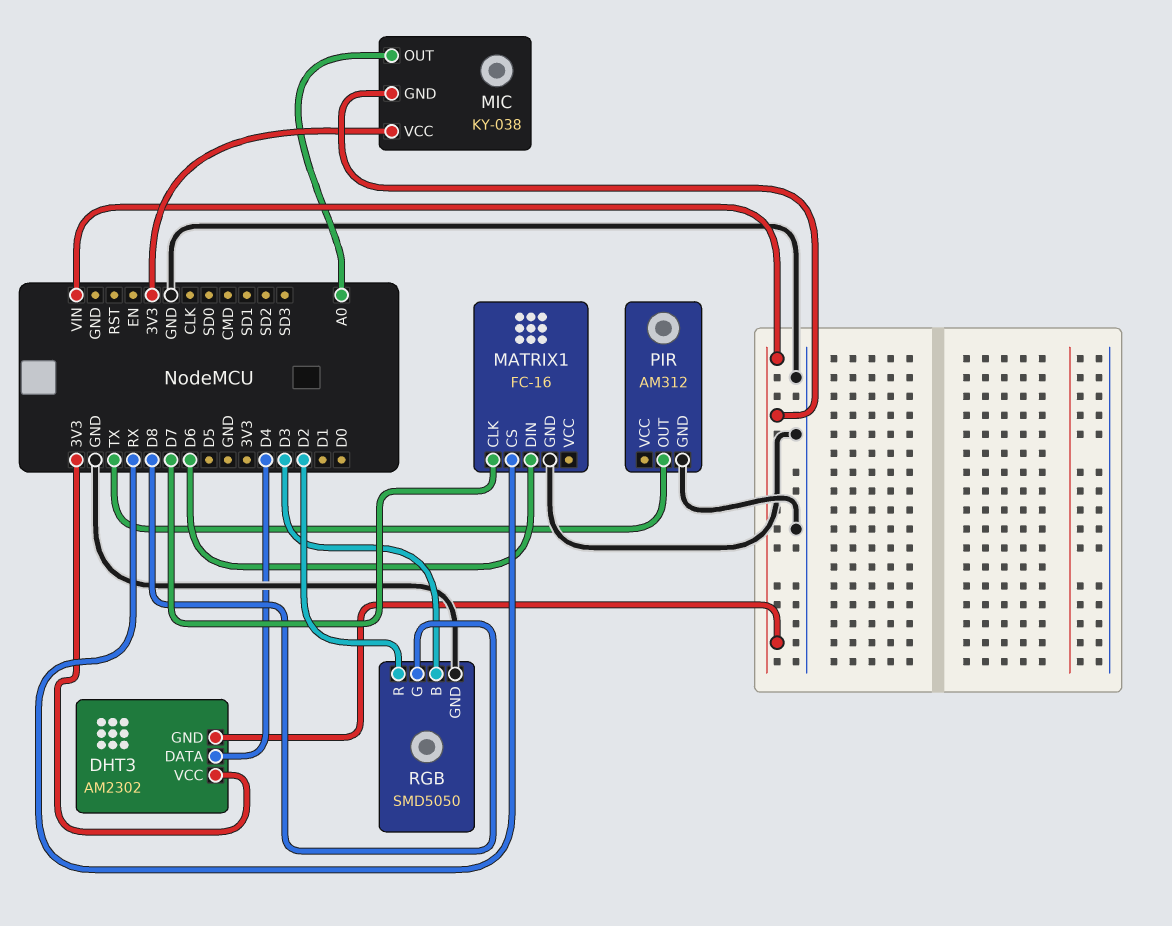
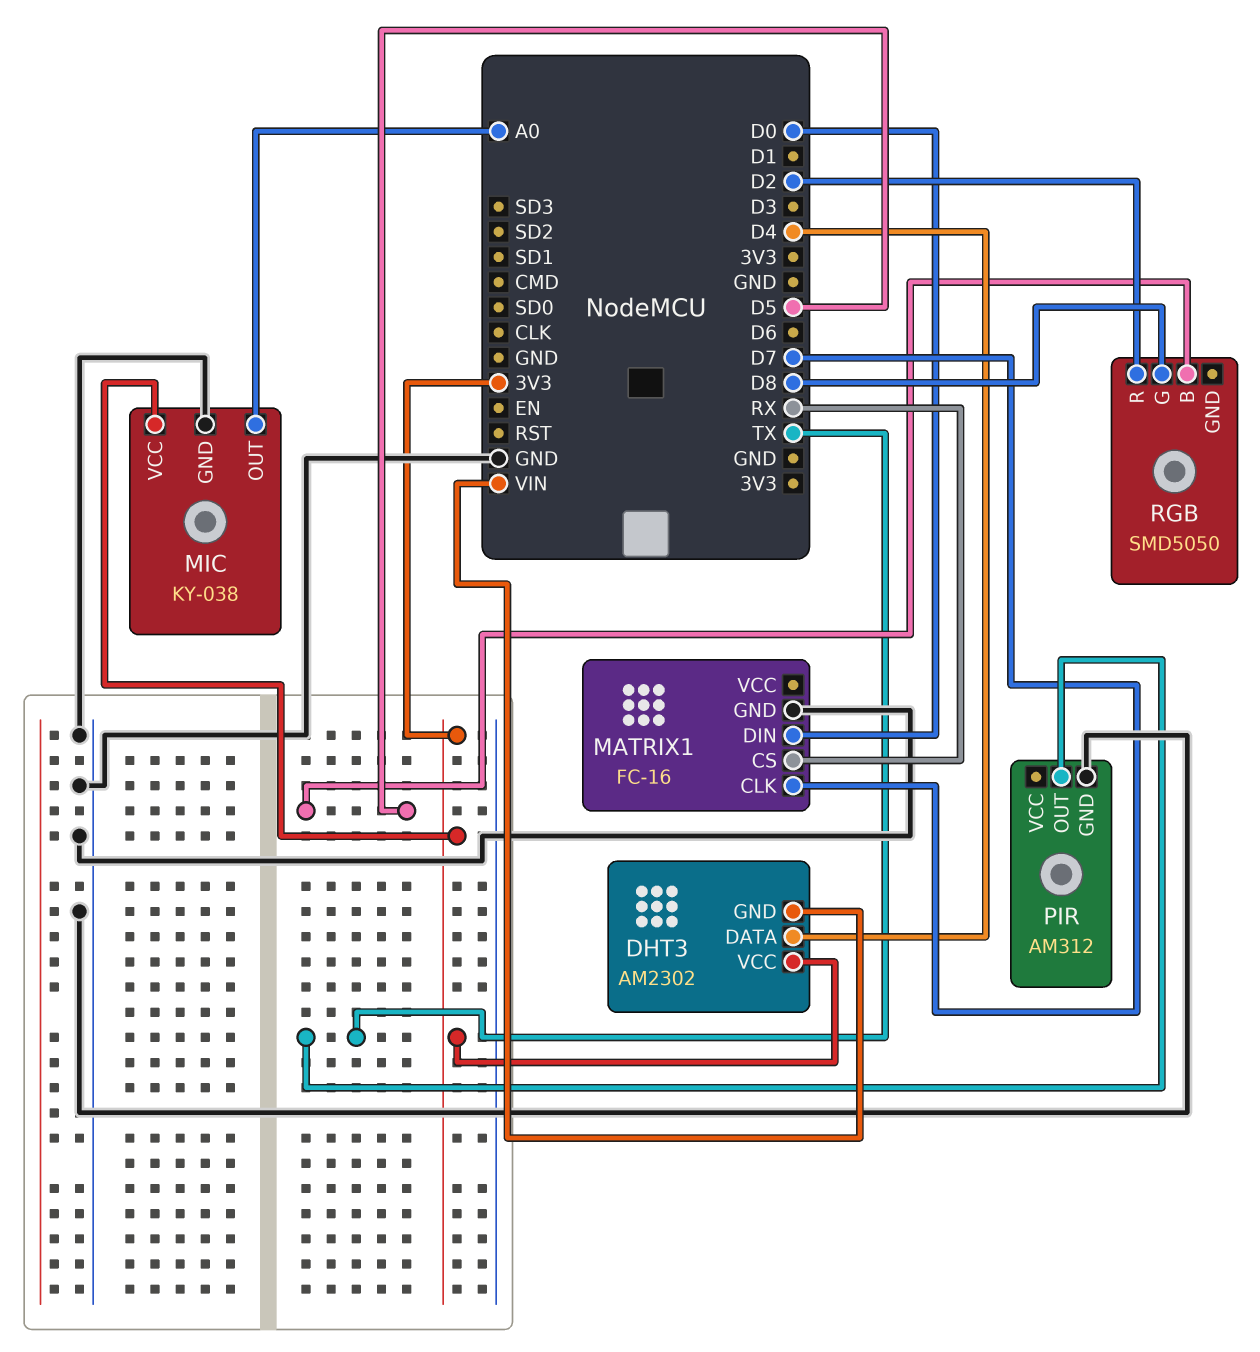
MATRIX1 pin DIN: D6 -> D0
MIC pin GND: VIN -> GND
RGB pin B: D3 -> D5
RGB pin GND: GND -> none

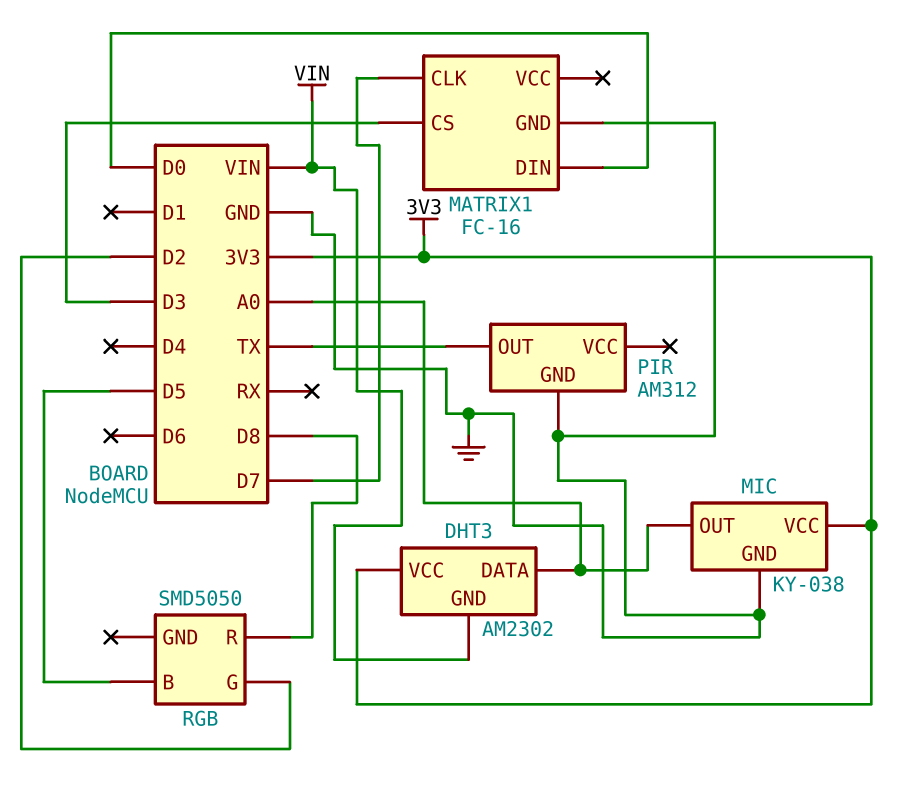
DHT3 pin DATA: D4 -> A0
MATRIX1 pin CS: RX -> D3
RGB pin G: D8 -> D2
RGB pin R: D2 -> D8

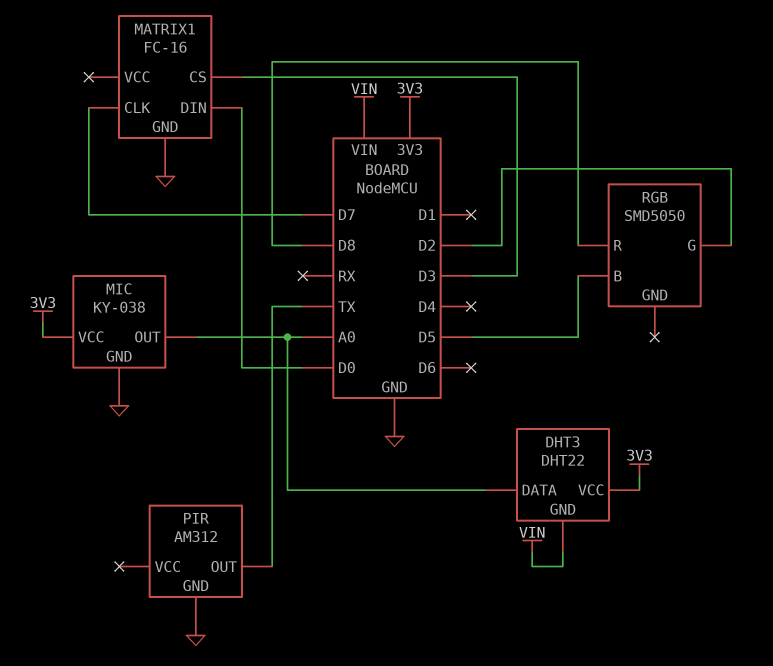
DHT3: AM2302 -> DHT22

